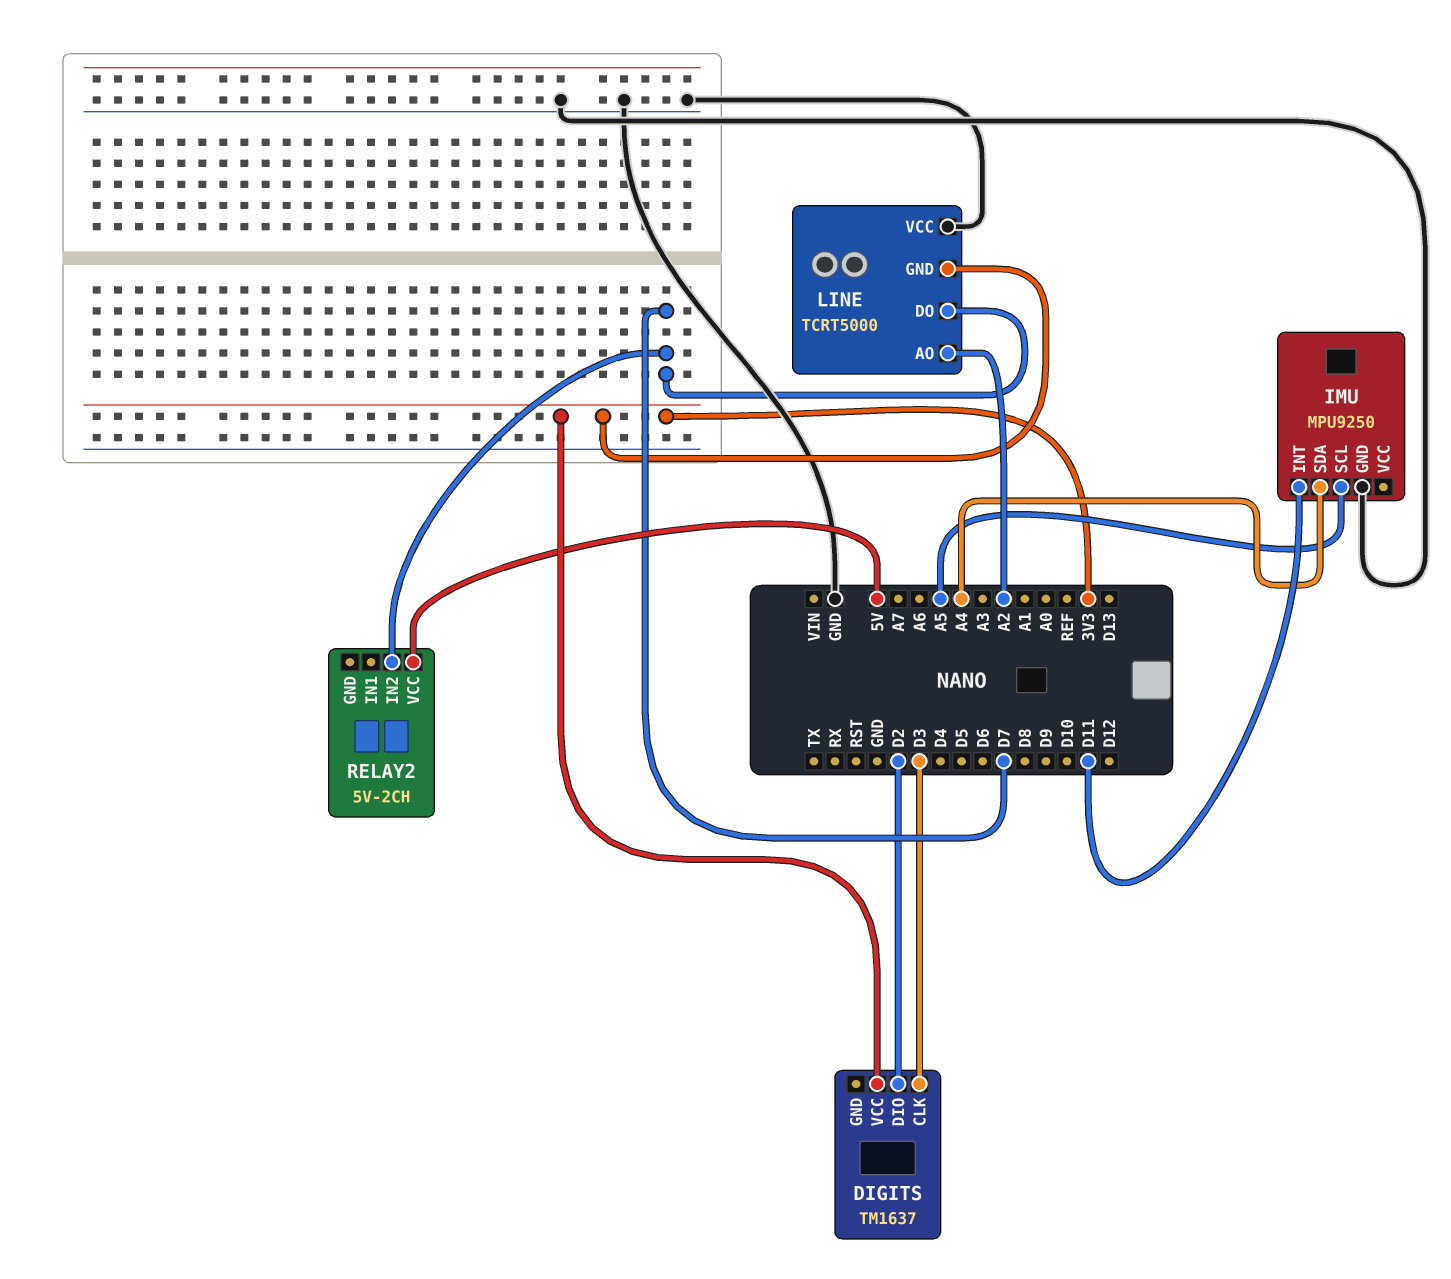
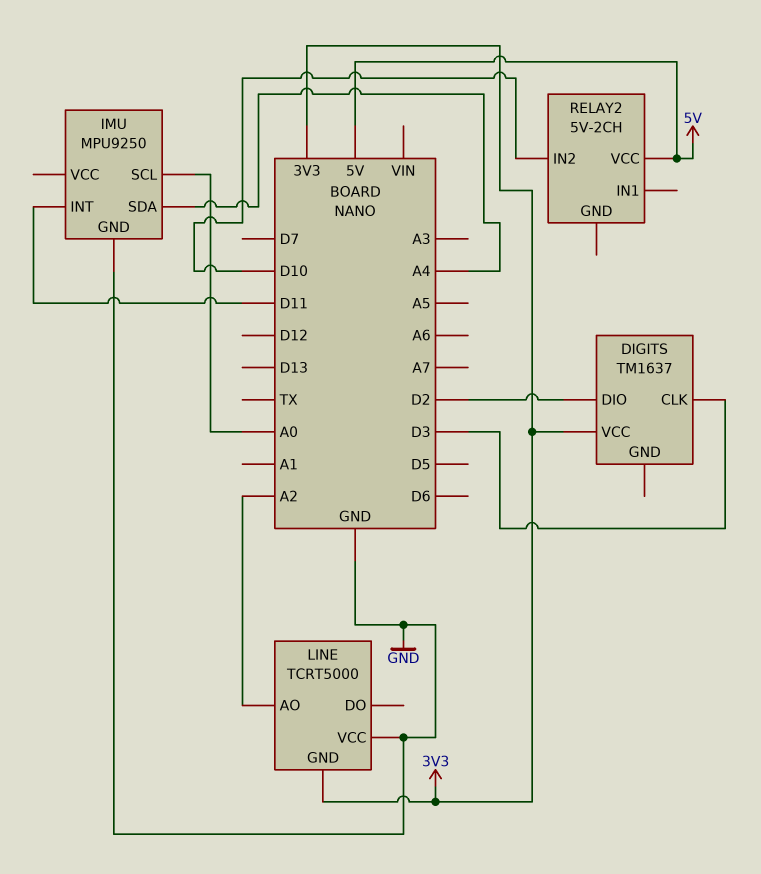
IMU pin SCL: A5 -> A0
LINE pin DO: D7 -> none
RELAY2 pin IN2: D7 -> D10

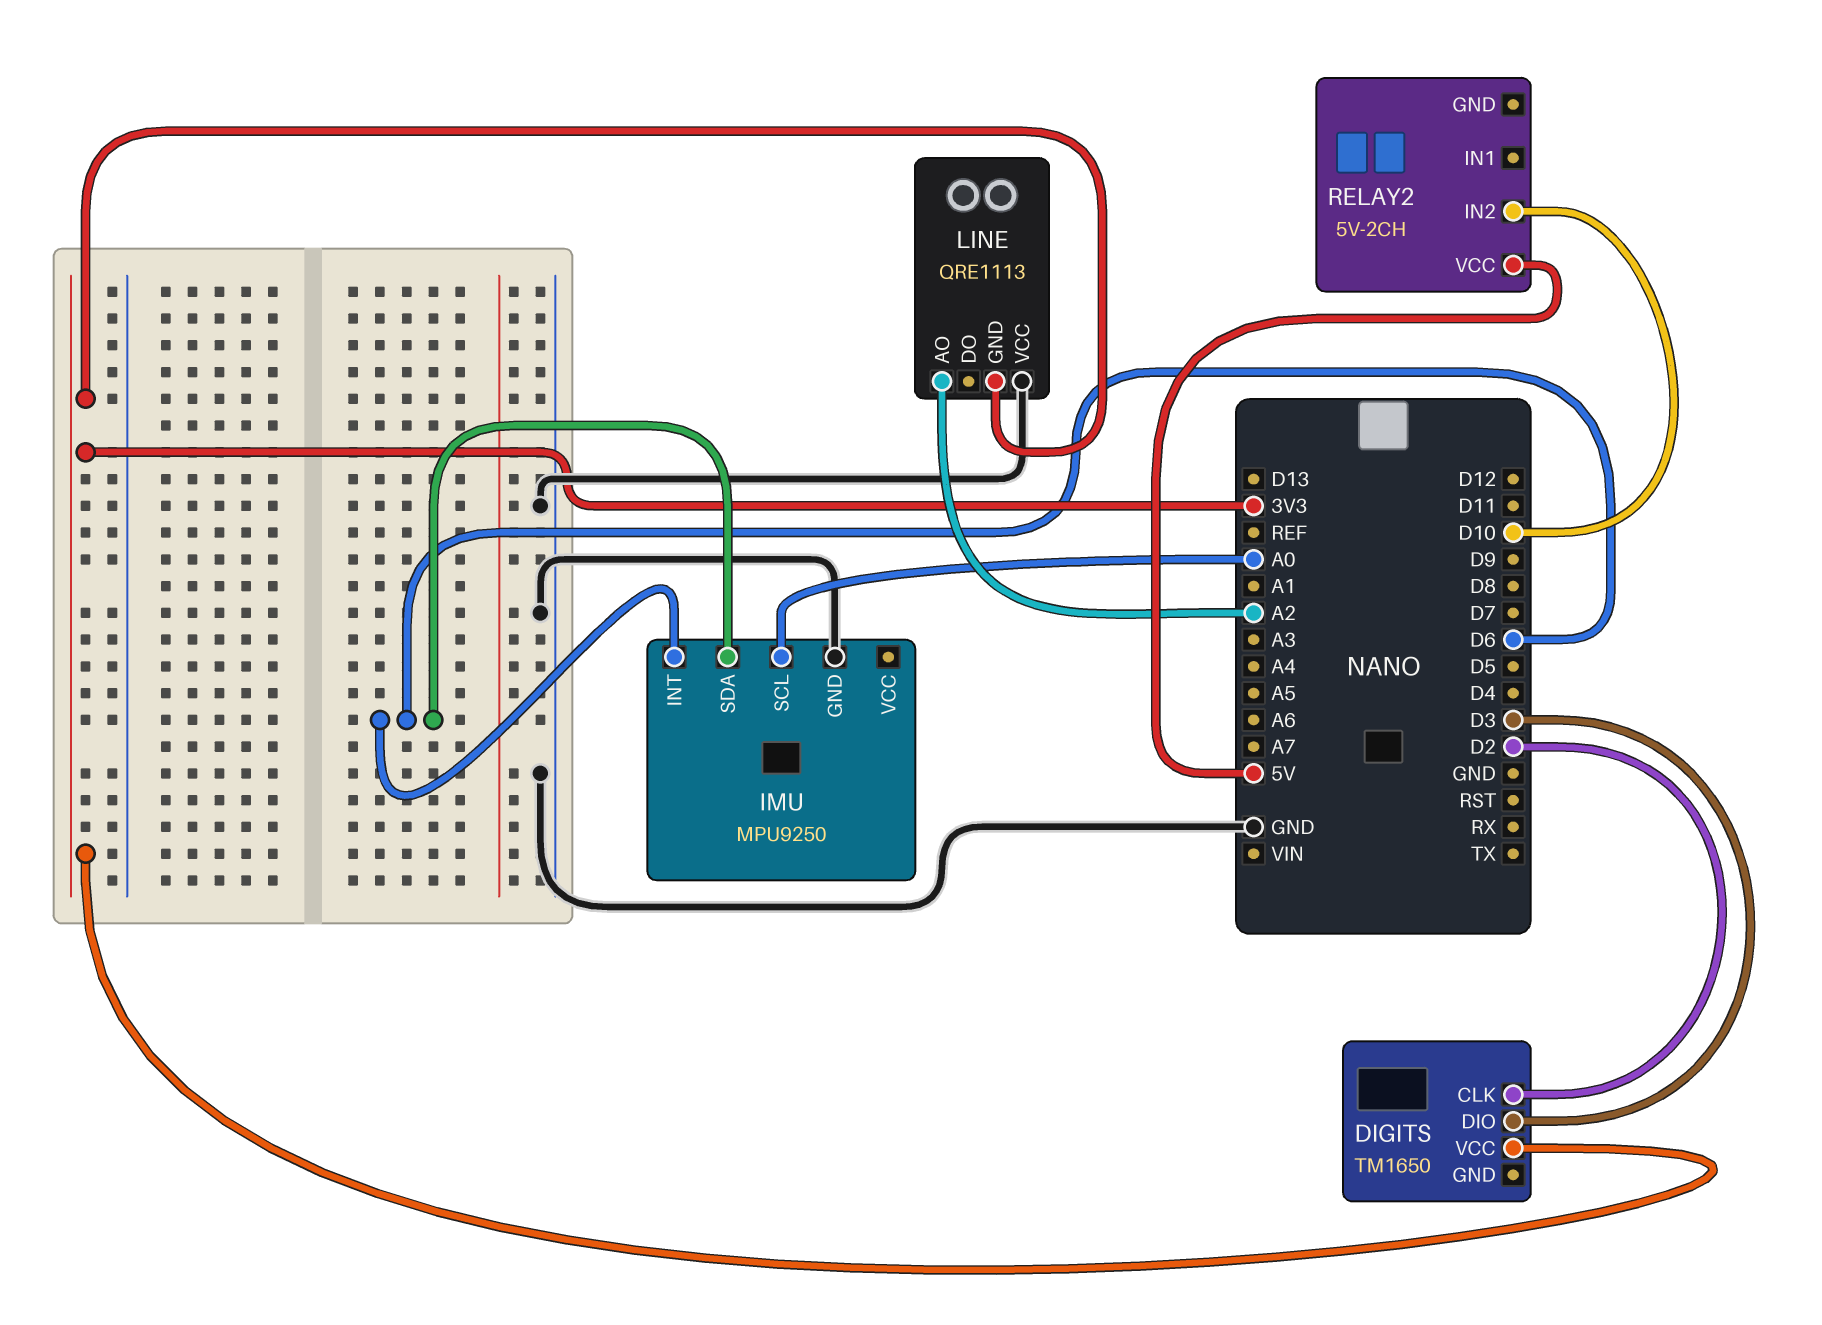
DIGITS: TM1637 -> TM1650
DIGITS pin CLK: D3 -> D2
DIGITS pin DIO: D2 -> D3
IMU pin INT: D11 -> D6
IMU pin SDA: A4 -> D6
LINE: TCRT5000 -> QRE1113

